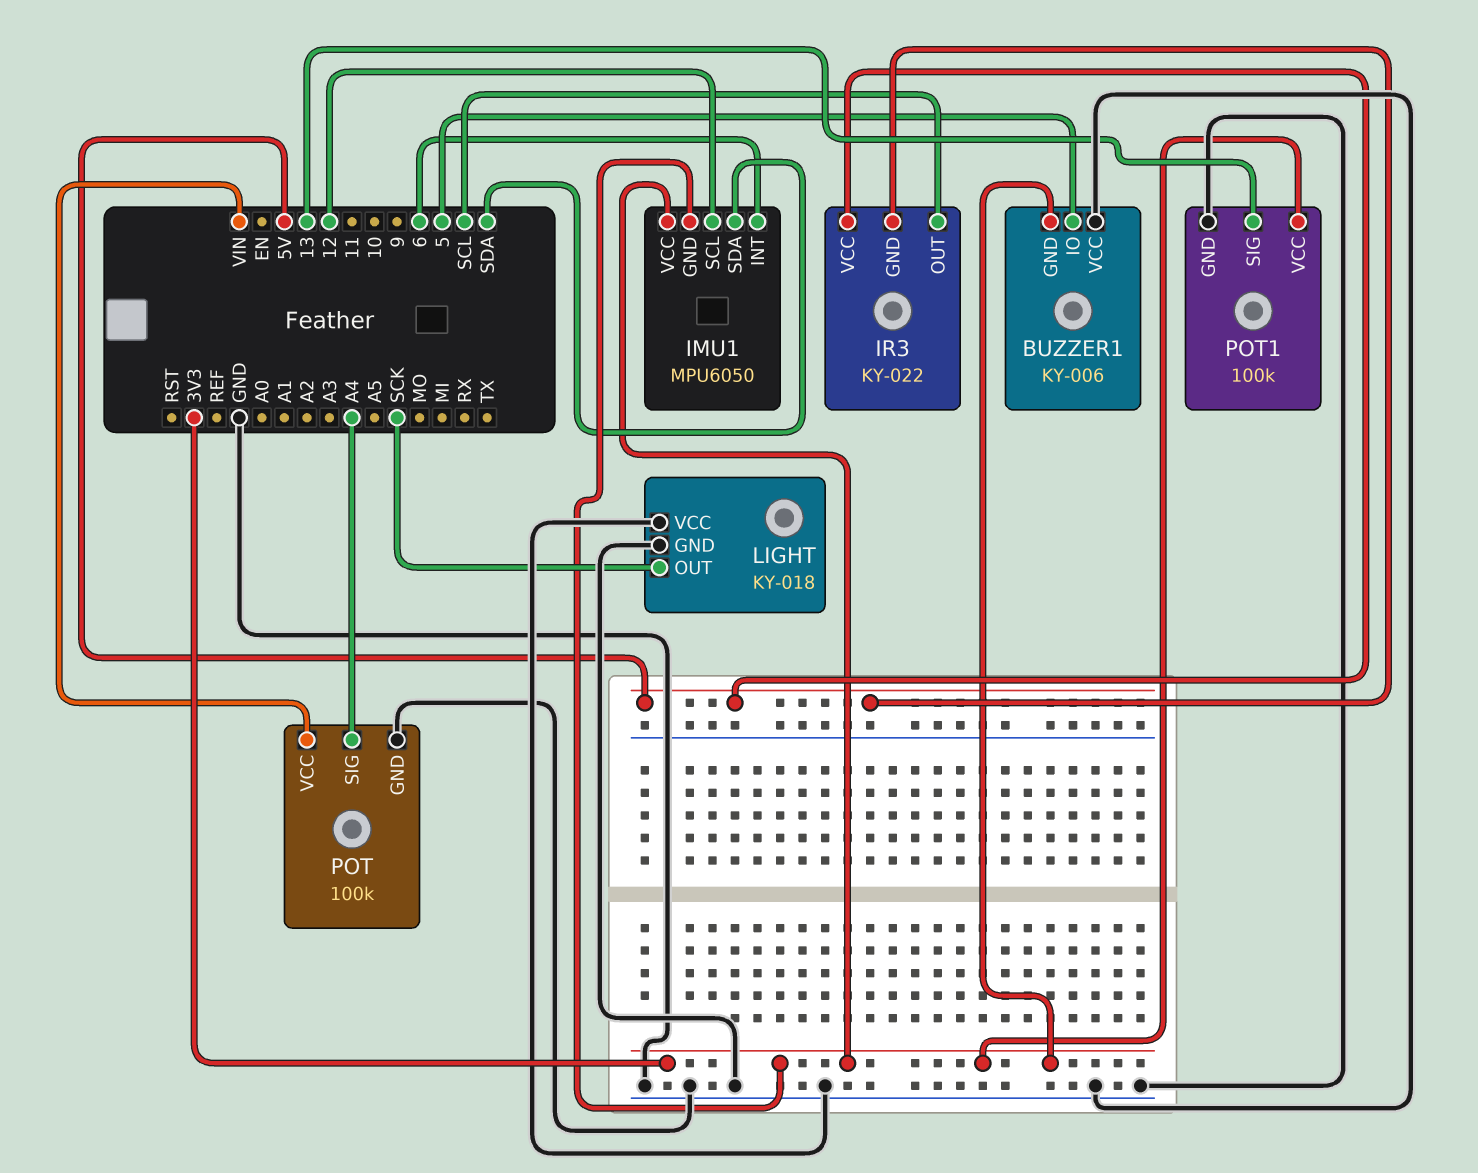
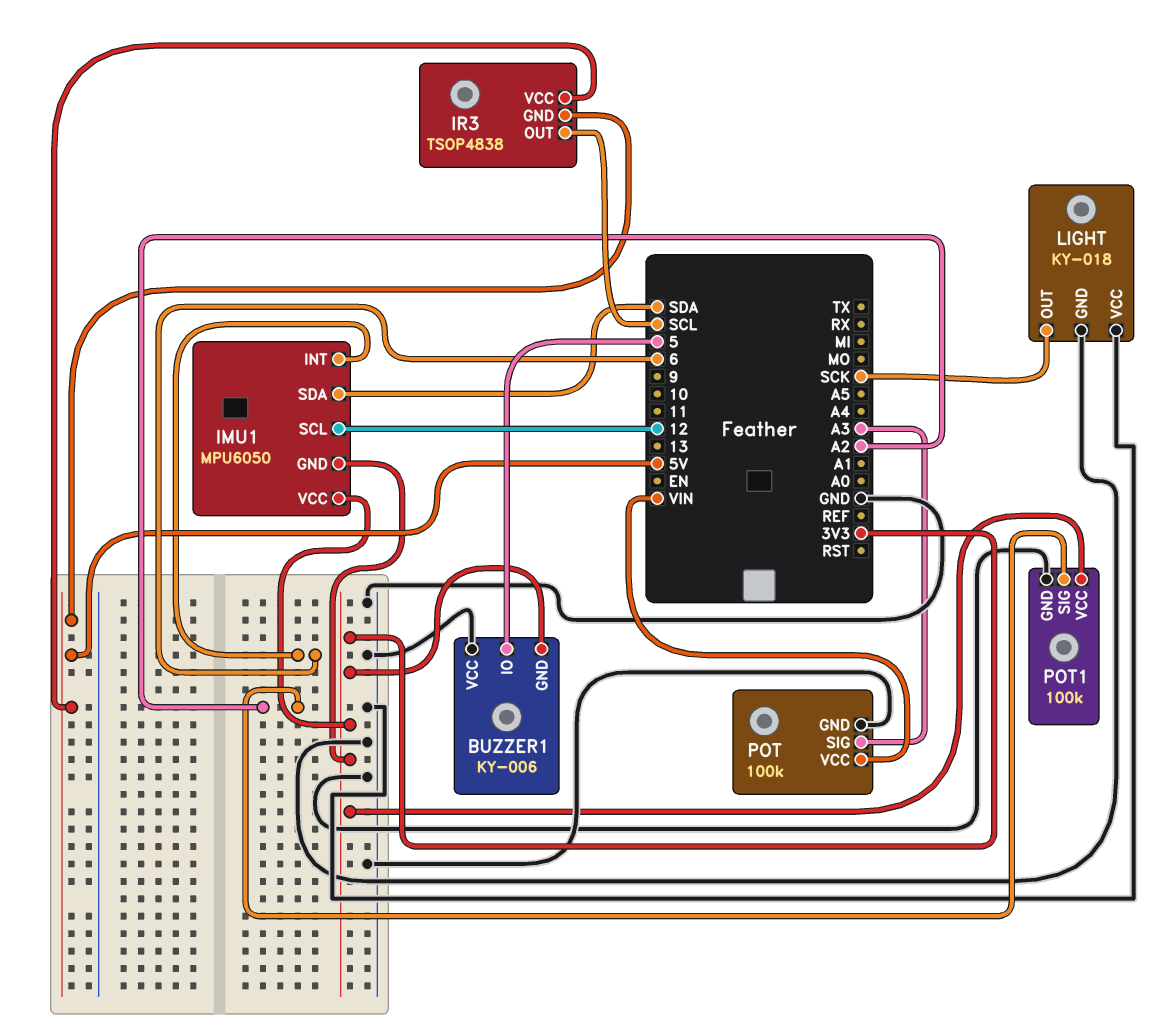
IR3: KY-022 -> TSOP4838
POT pin SIG: A4 -> A3
POT1 pin SIG: 13 -> A2

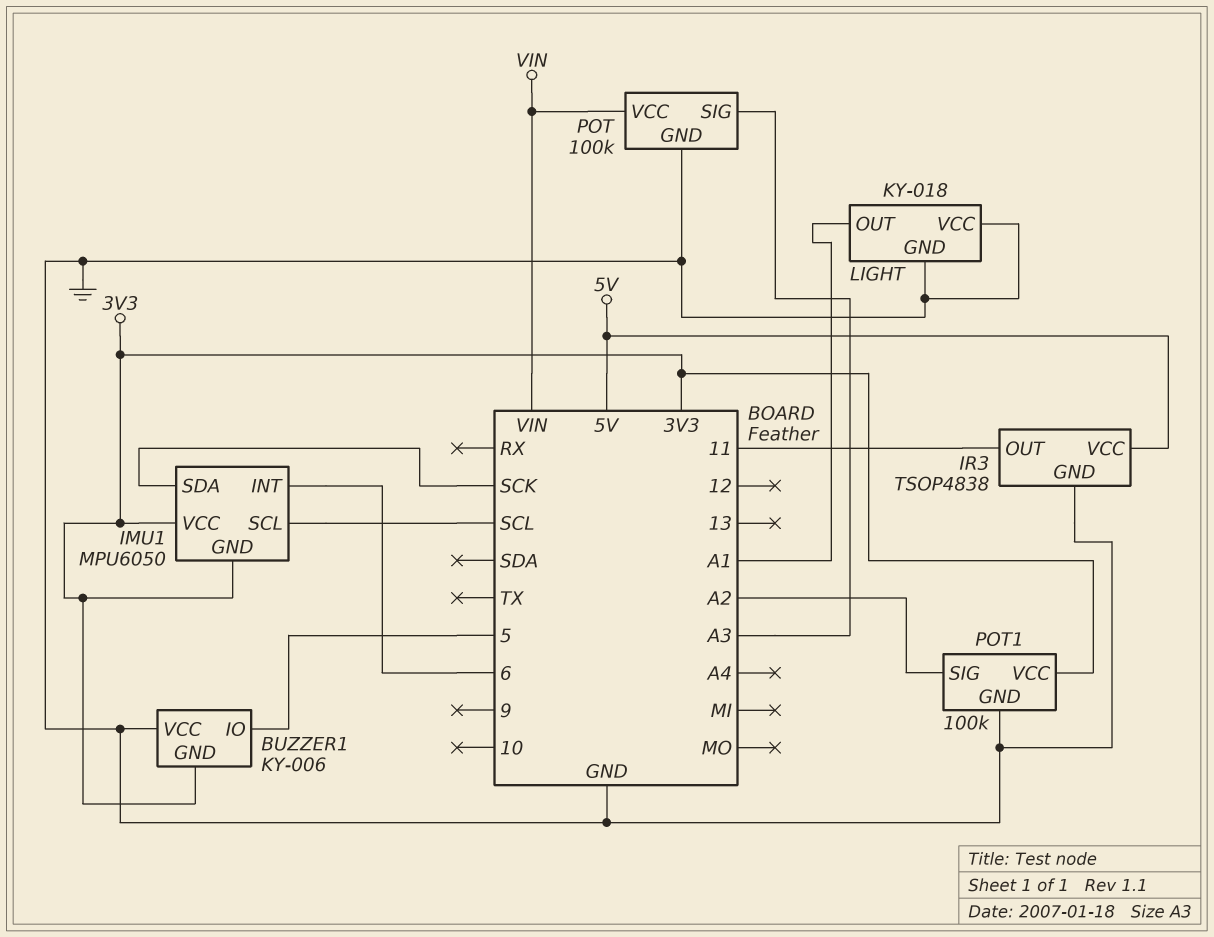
IMU1 pin SCL: 12 -> SCL
IMU1 pin SDA: SDA -> SCK
IR3 pin GND: 5V -> GND
IR3 pin OUT: SCL -> 11
LIGHT pin OUT: SCK -> A1

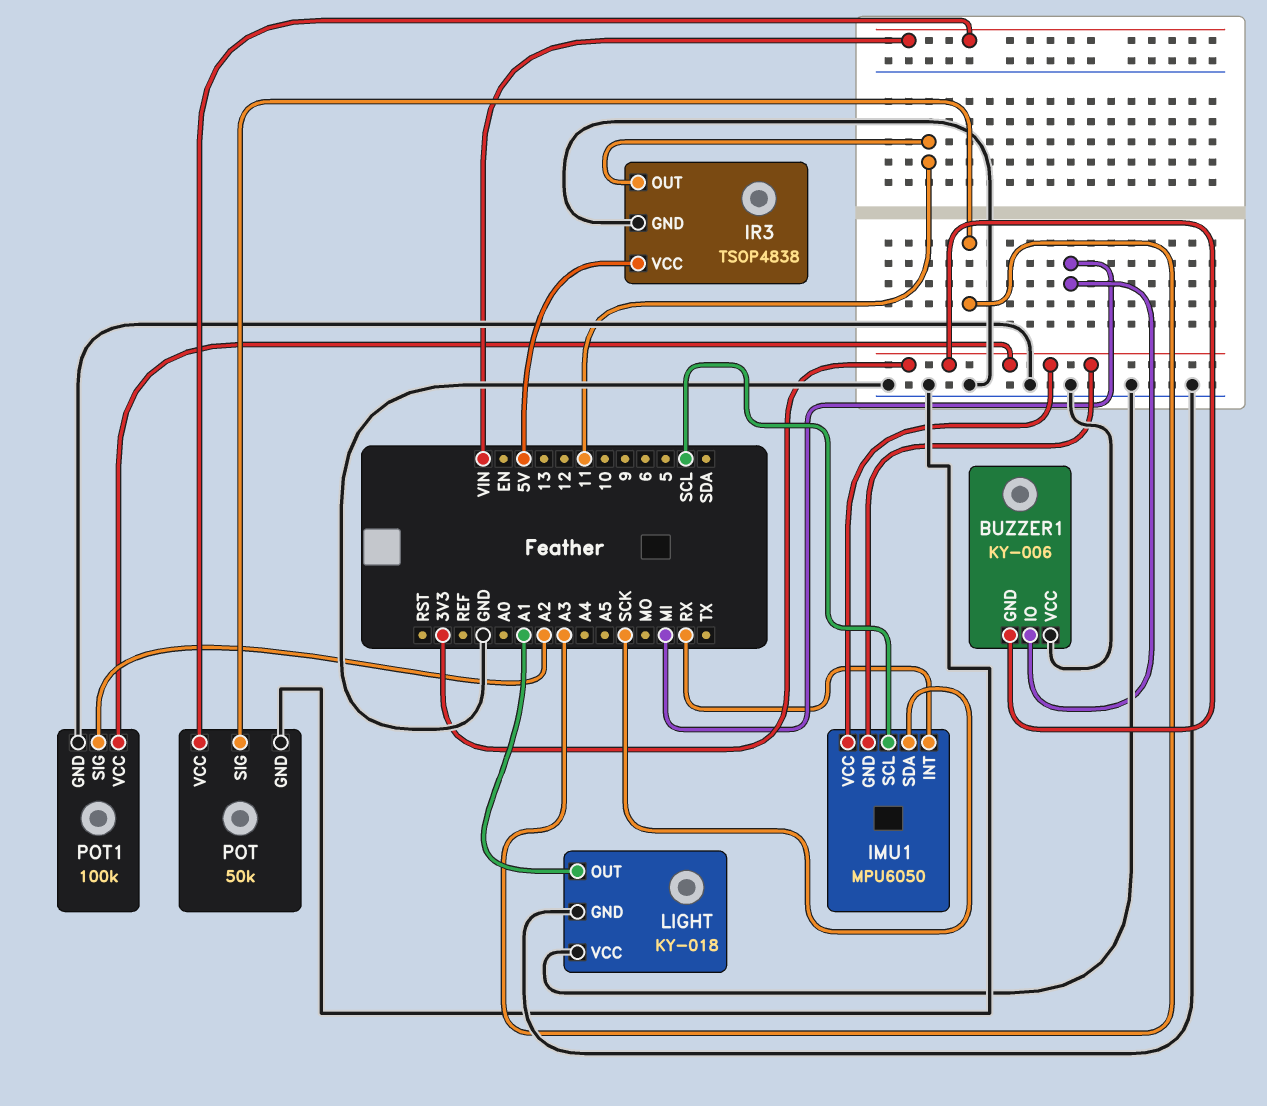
BUZZER1 pin IO: 5 -> MI
IMU1 pin INT: 6 -> RX
POT: 100k -> 50k

